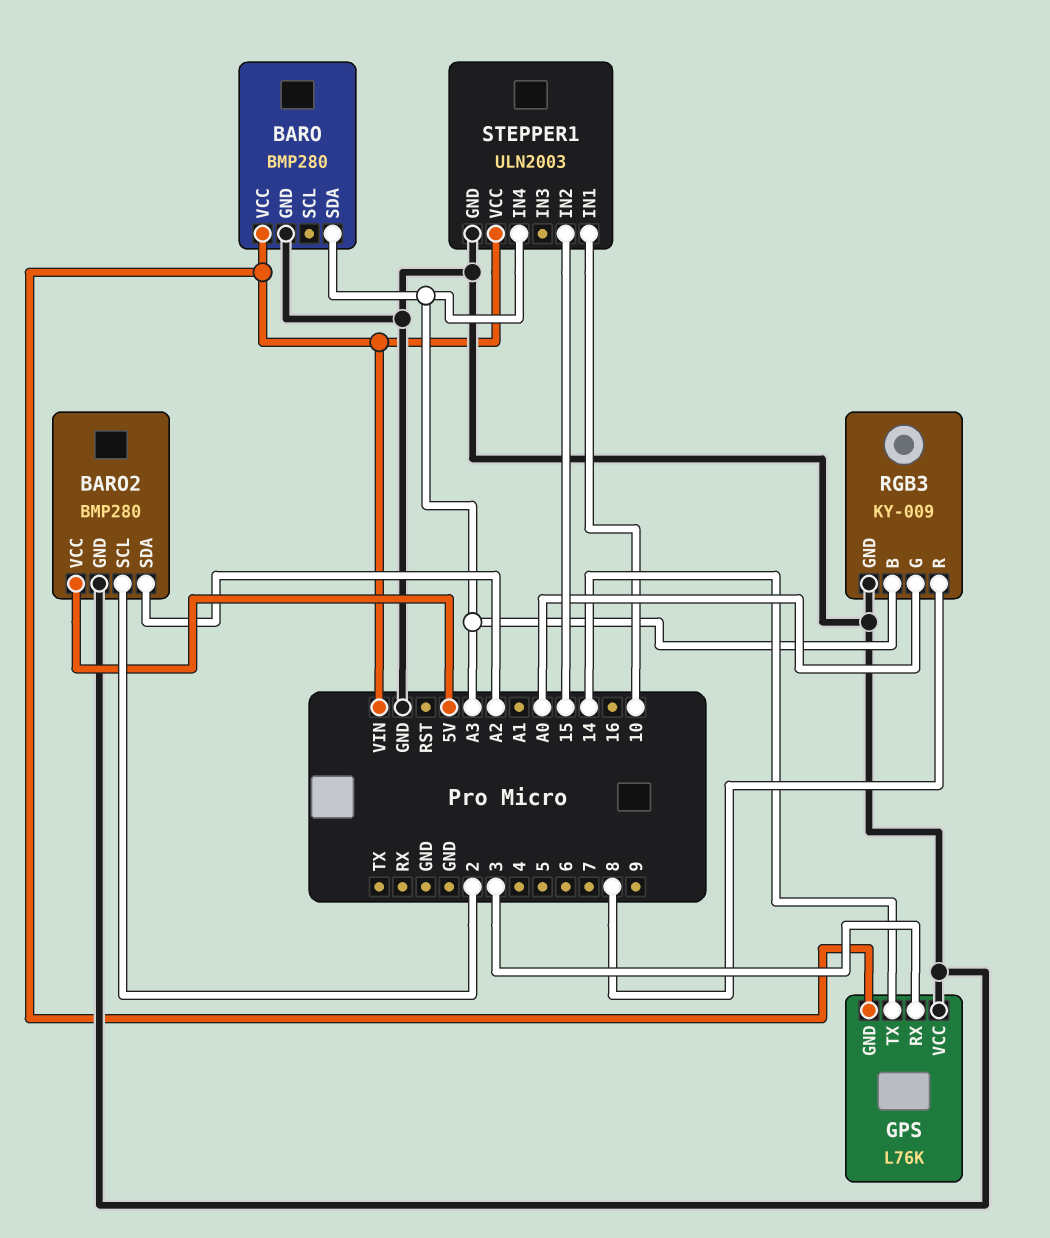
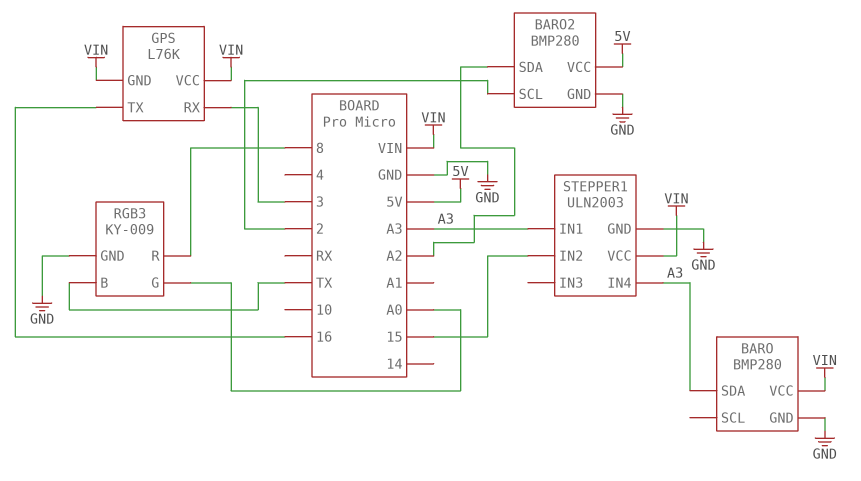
GPS pin TX: 14 -> 16
GPS pin VCC: GND -> VIN
RGB3 pin B: A3 -> TX
STEPPER1 pin IN1: 10 -> A3

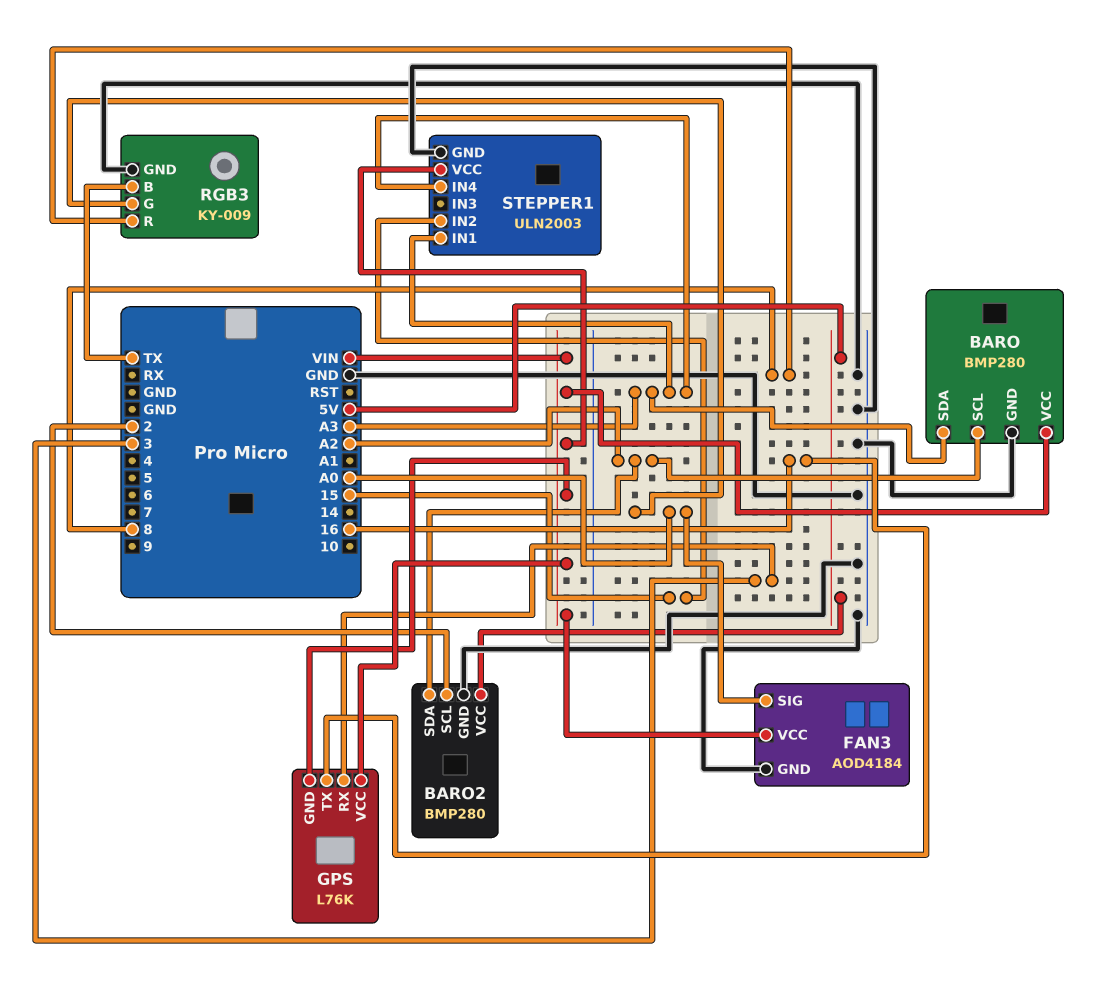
BARO pin SCL: none -> A2
FAN3: none -> AOD4184
FAN3 pin GND: none -> GND
FAN3 pin SIG: none -> A0
FAN3 pin VCC: none -> VIN

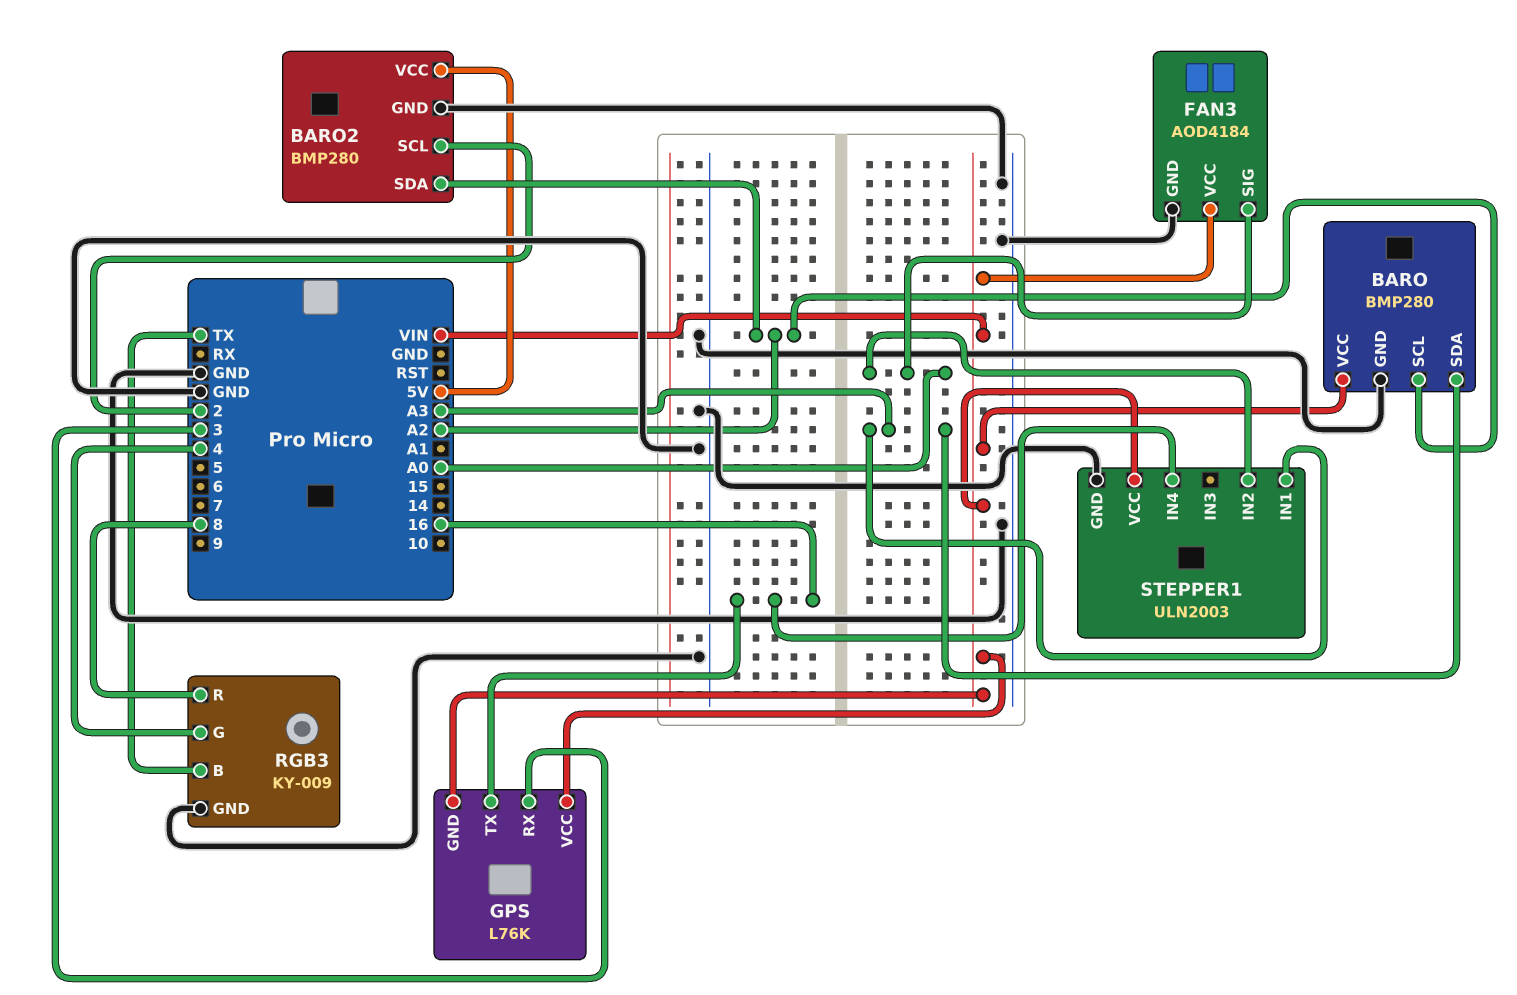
RGB3 pin G: A0 -> 4
STEPPER1 pin IN2: 15 -> A0
STEPPER1 pin IN4: A3 -> 16

